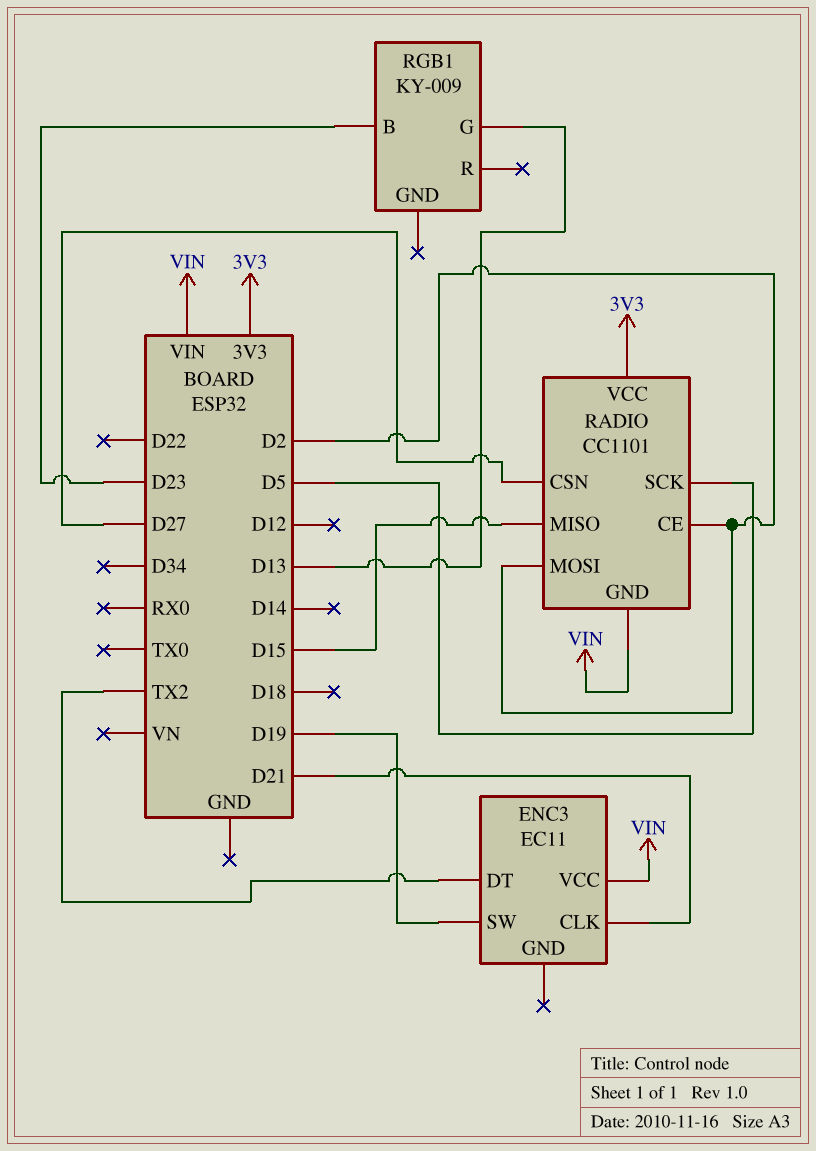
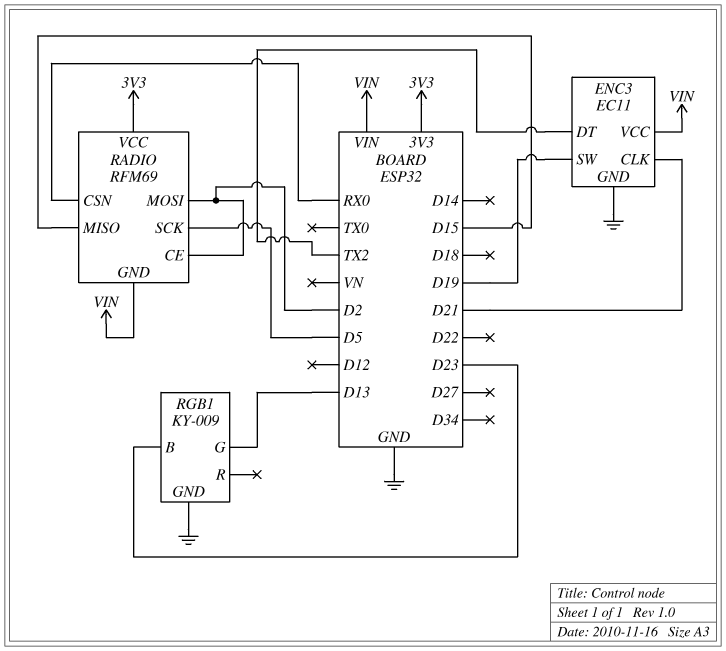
ENC3 pin GND: none -> GND
RADIO: CC1101 -> RFM69
RADIO pin CSN: D27 -> RX0
RGB1 pin GND: none -> GND

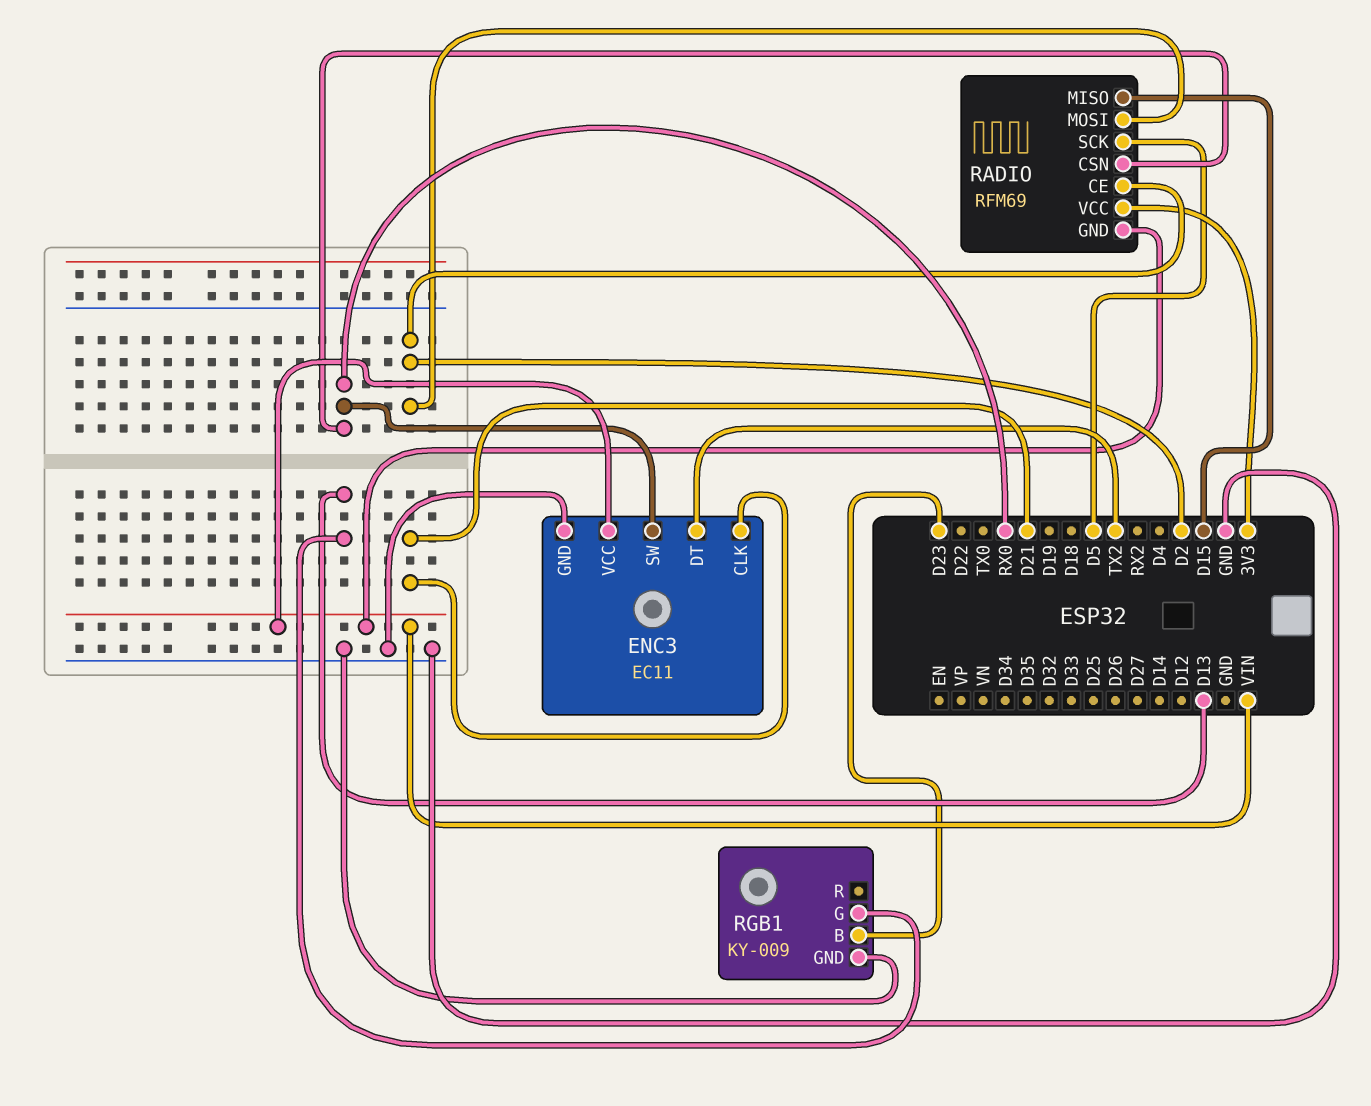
ENC3 pin SW: D19 -> RX0

